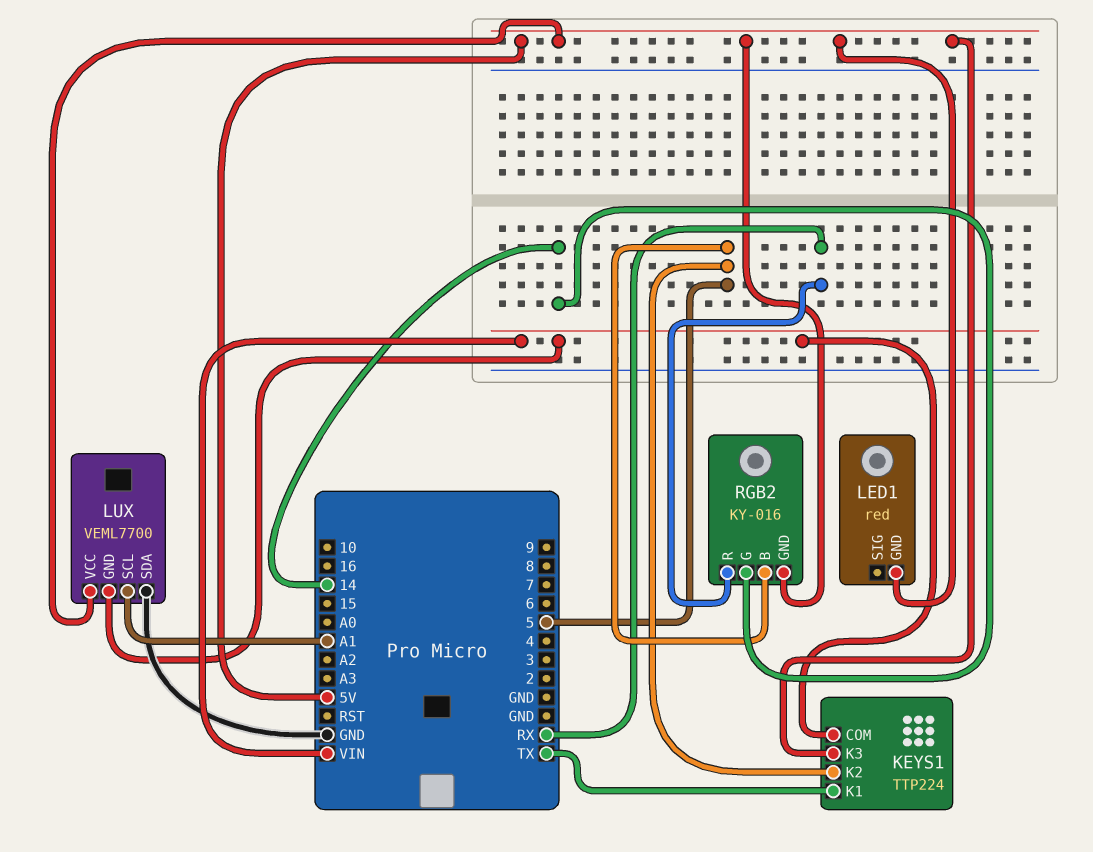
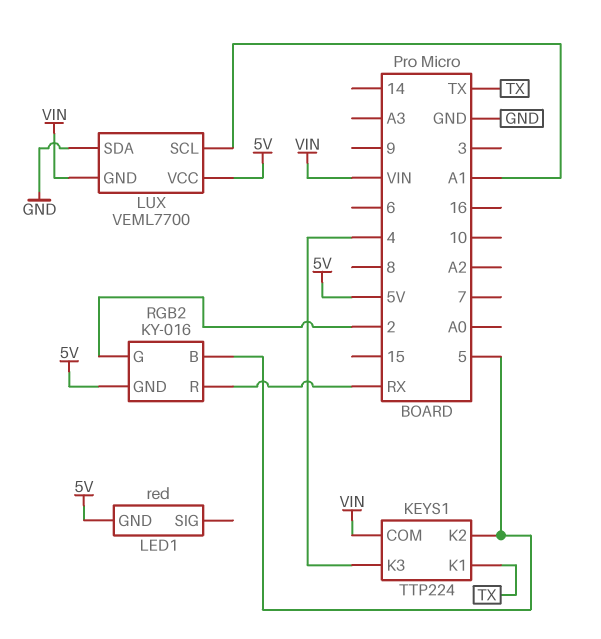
KEYS1 pin K3: 5V -> 4
RGB2 pin G: 14 -> 2

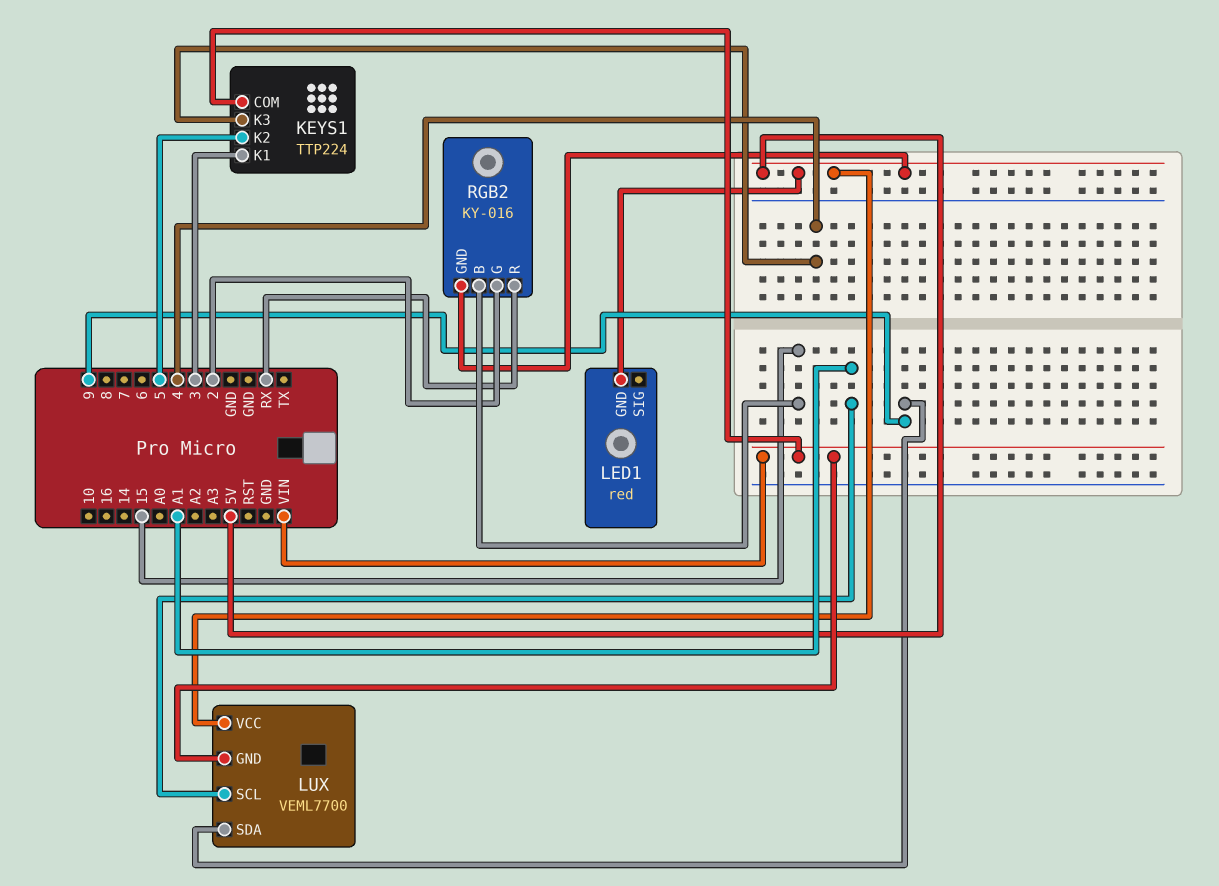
KEYS1 pin K1: TX -> 3
LUX pin SDA: GND -> 9
RGB2 pin B: 5 -> 15

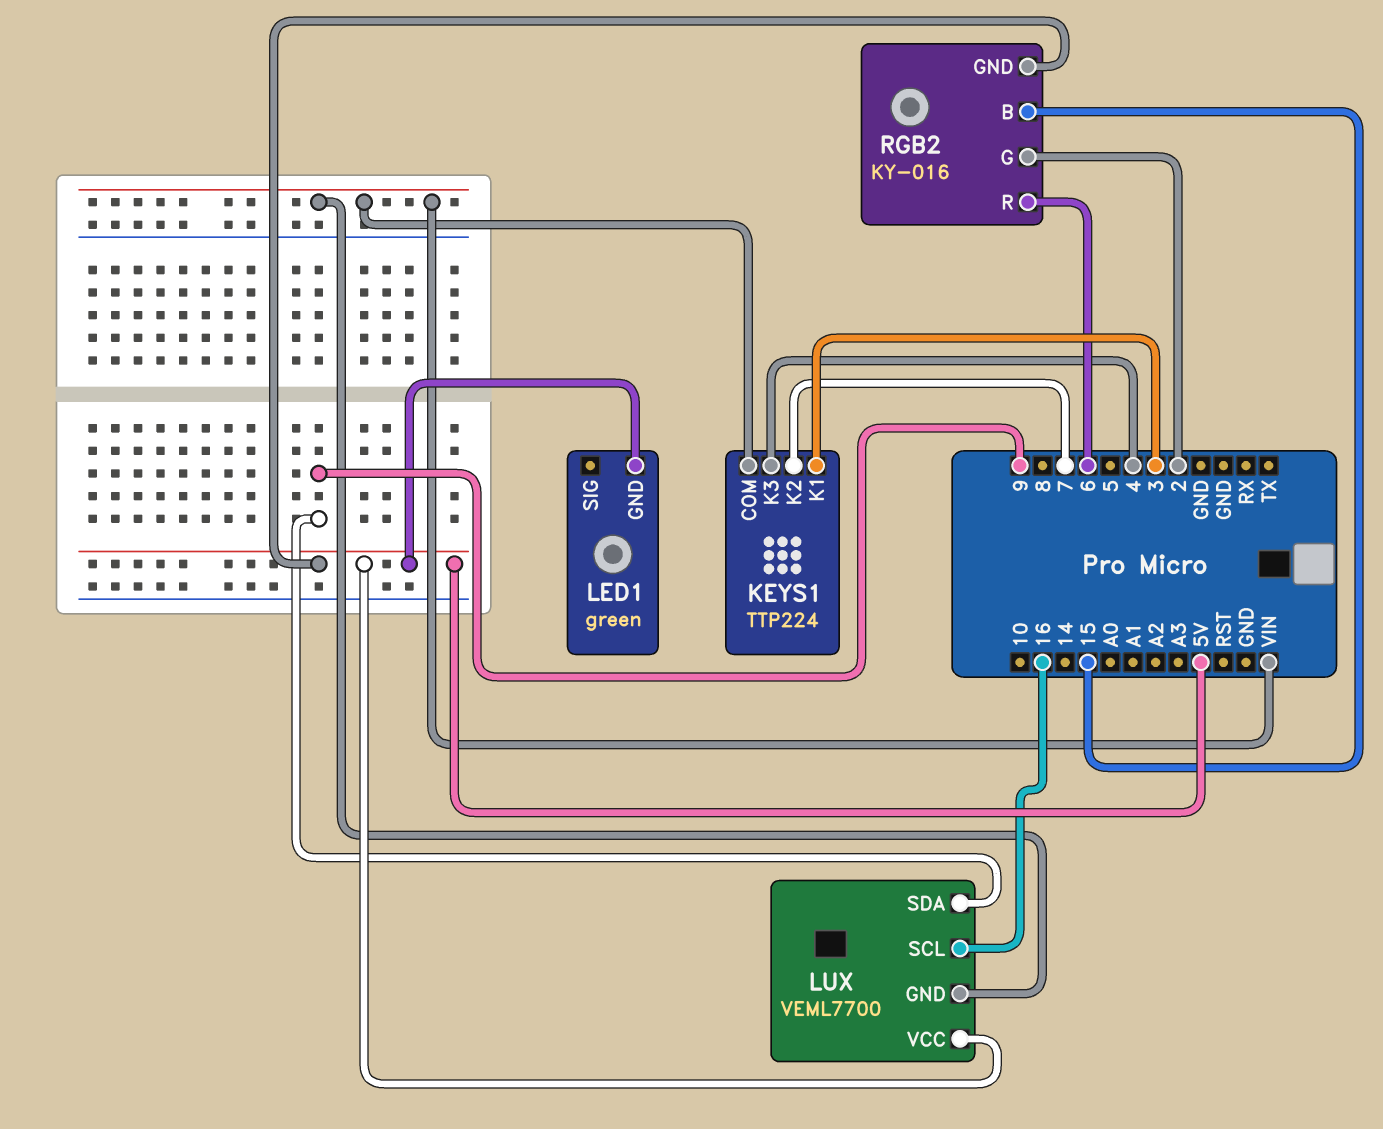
KEYS1 pin K2: 5 -> 7
LED1: red -> green
LUX pin SCL: A1 -> 16
RGB2 pin R: RX -> 6

